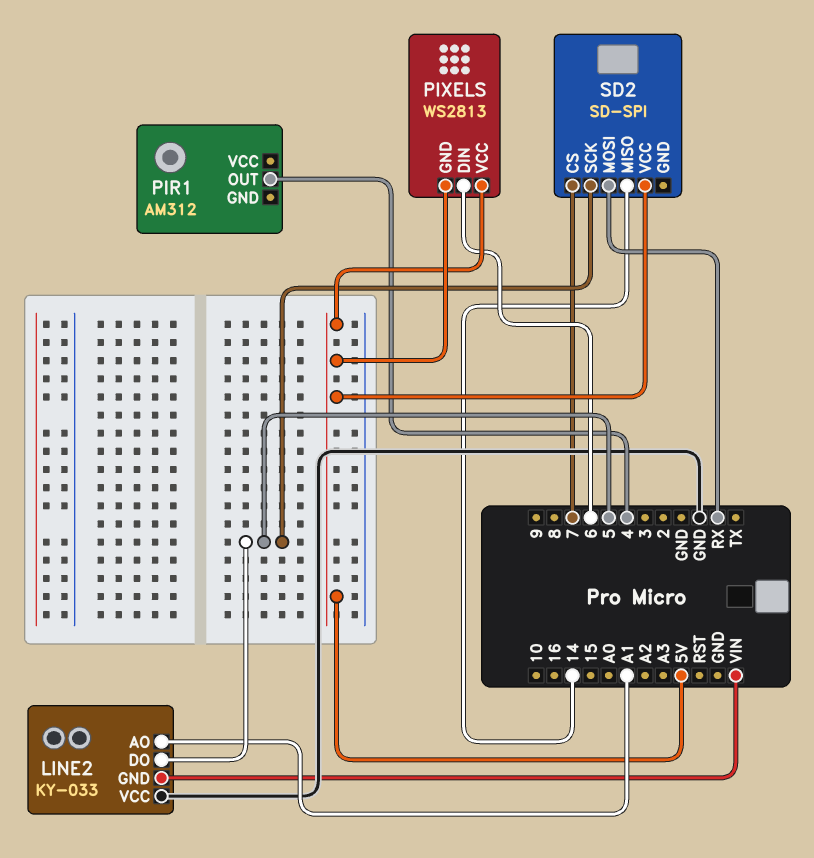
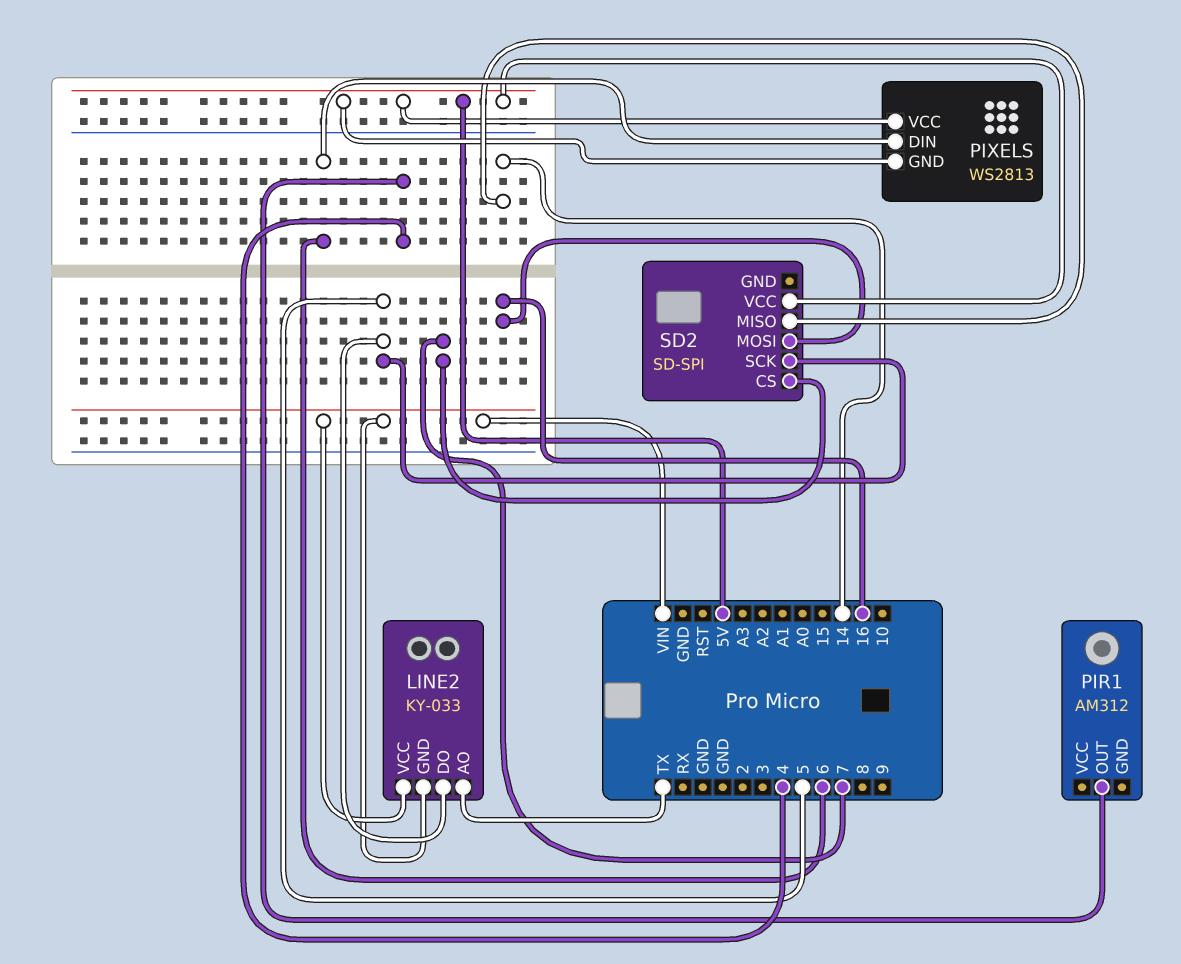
LINE2 pin AO: A1 -> TX
LINE2 pin VCC: GND -> VIN
SD2 pin MOSI: RX -> 16

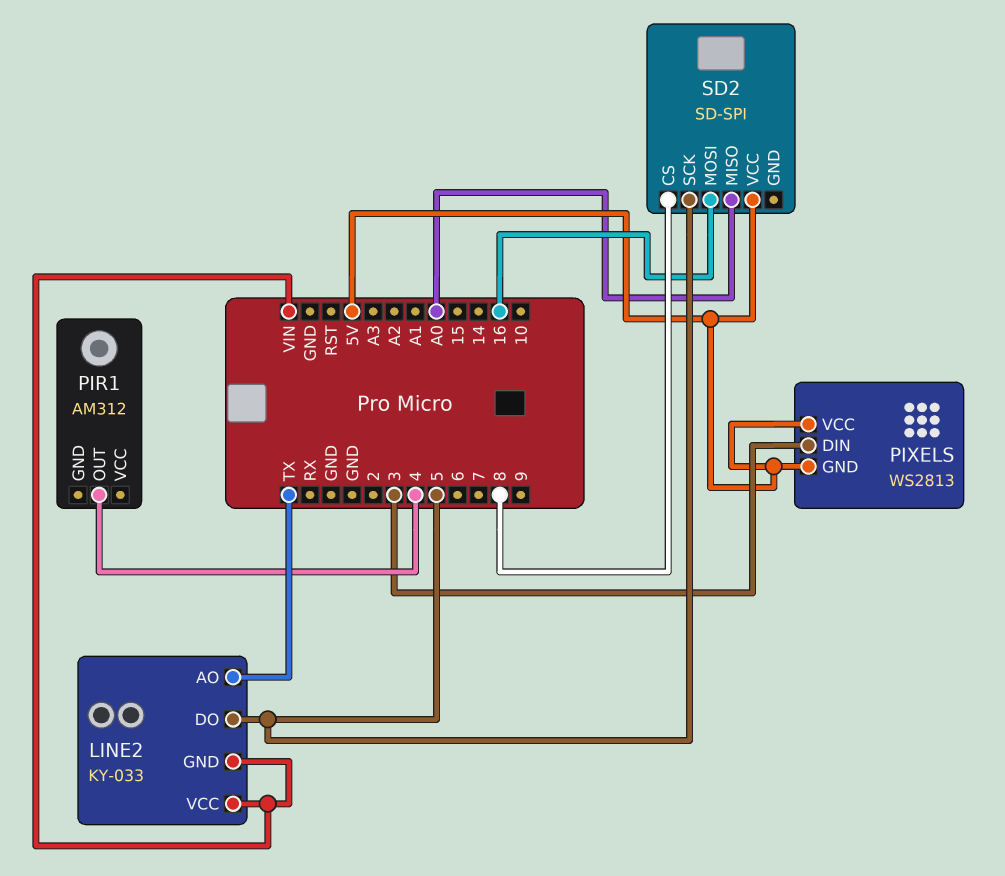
PIXELS pin DIN: 6 -> 3
SD2 pin CS: 7 -> 8
SD2 pin MISO: 14 -> A0

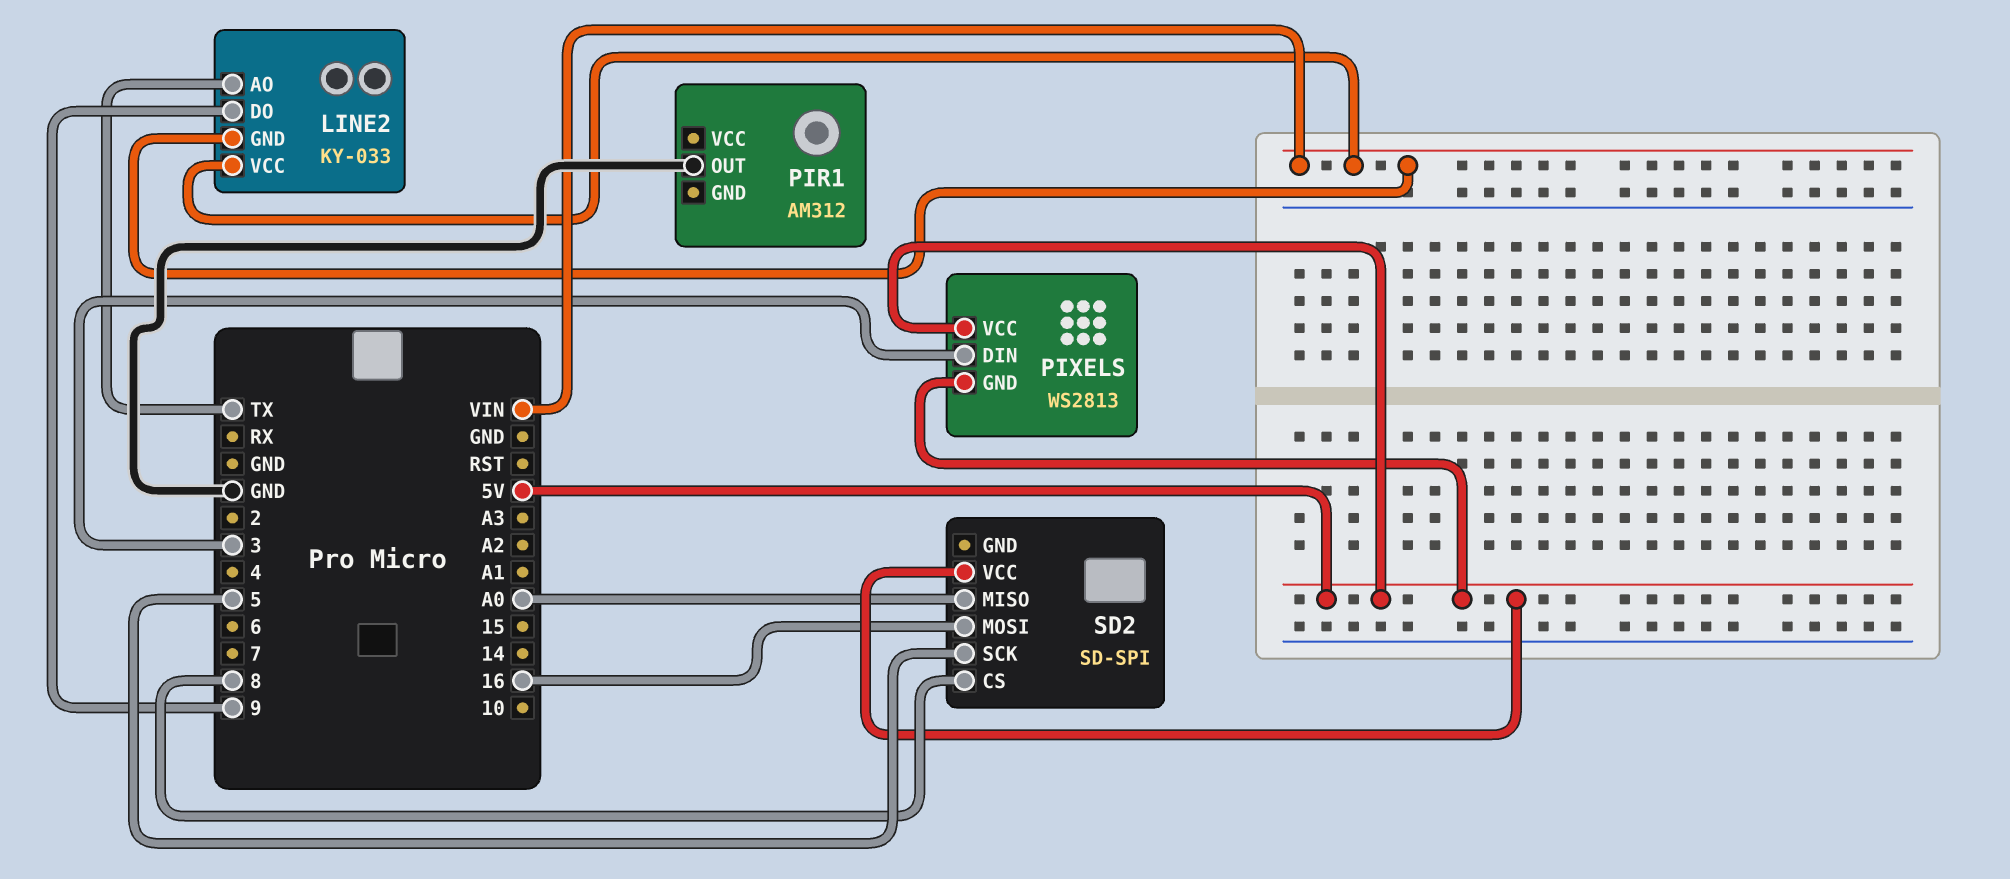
LINE2 pin DO: 5 -> 9
PIR1 pin OUT: 4 -> GND

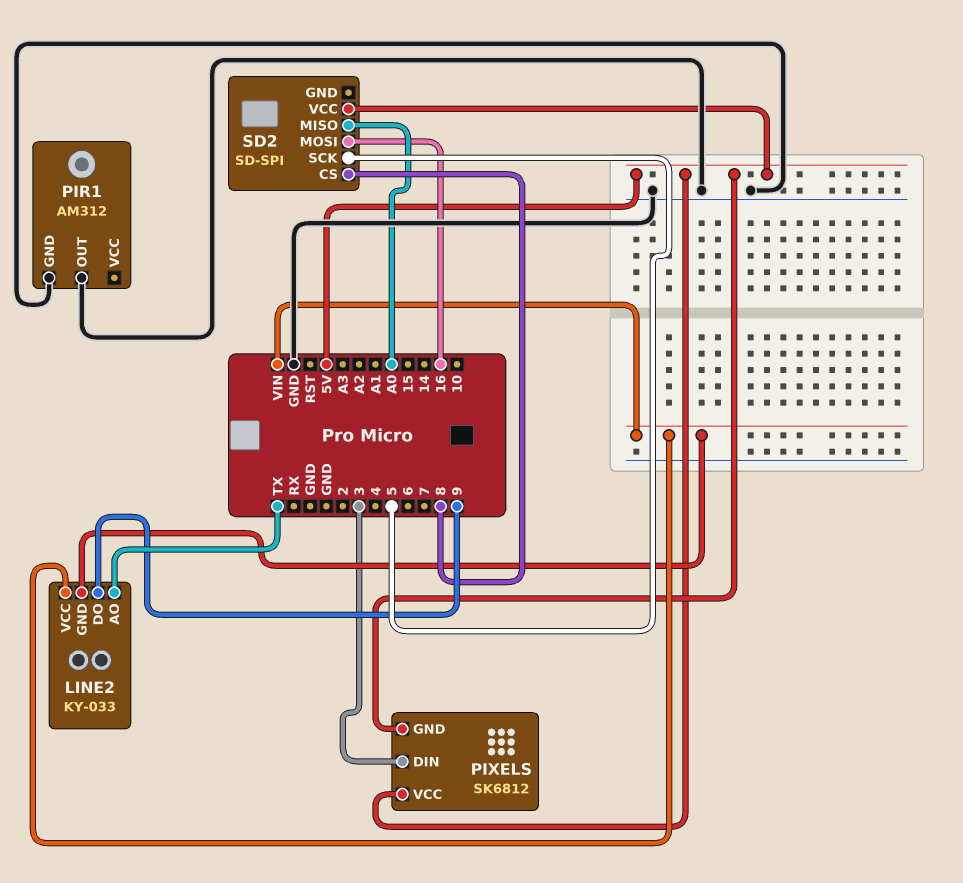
PIR1 pin GND: none -> GND
PIXELS: WS2813 -> SK6812

